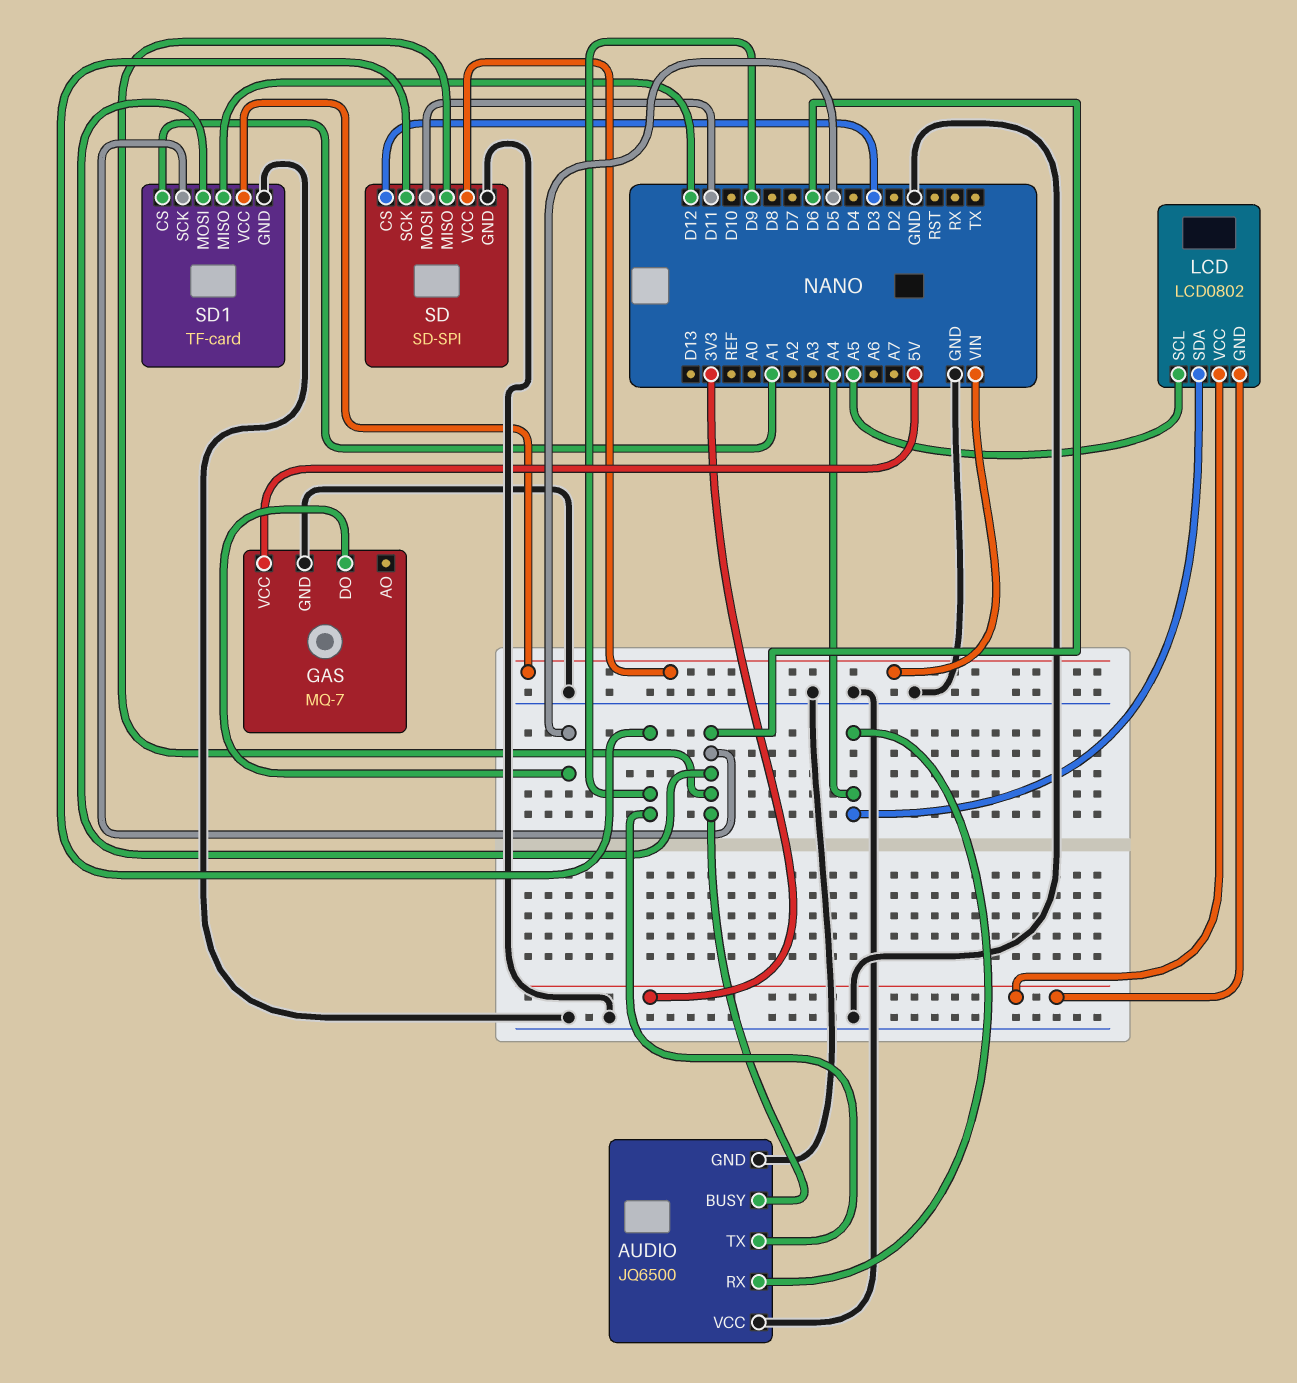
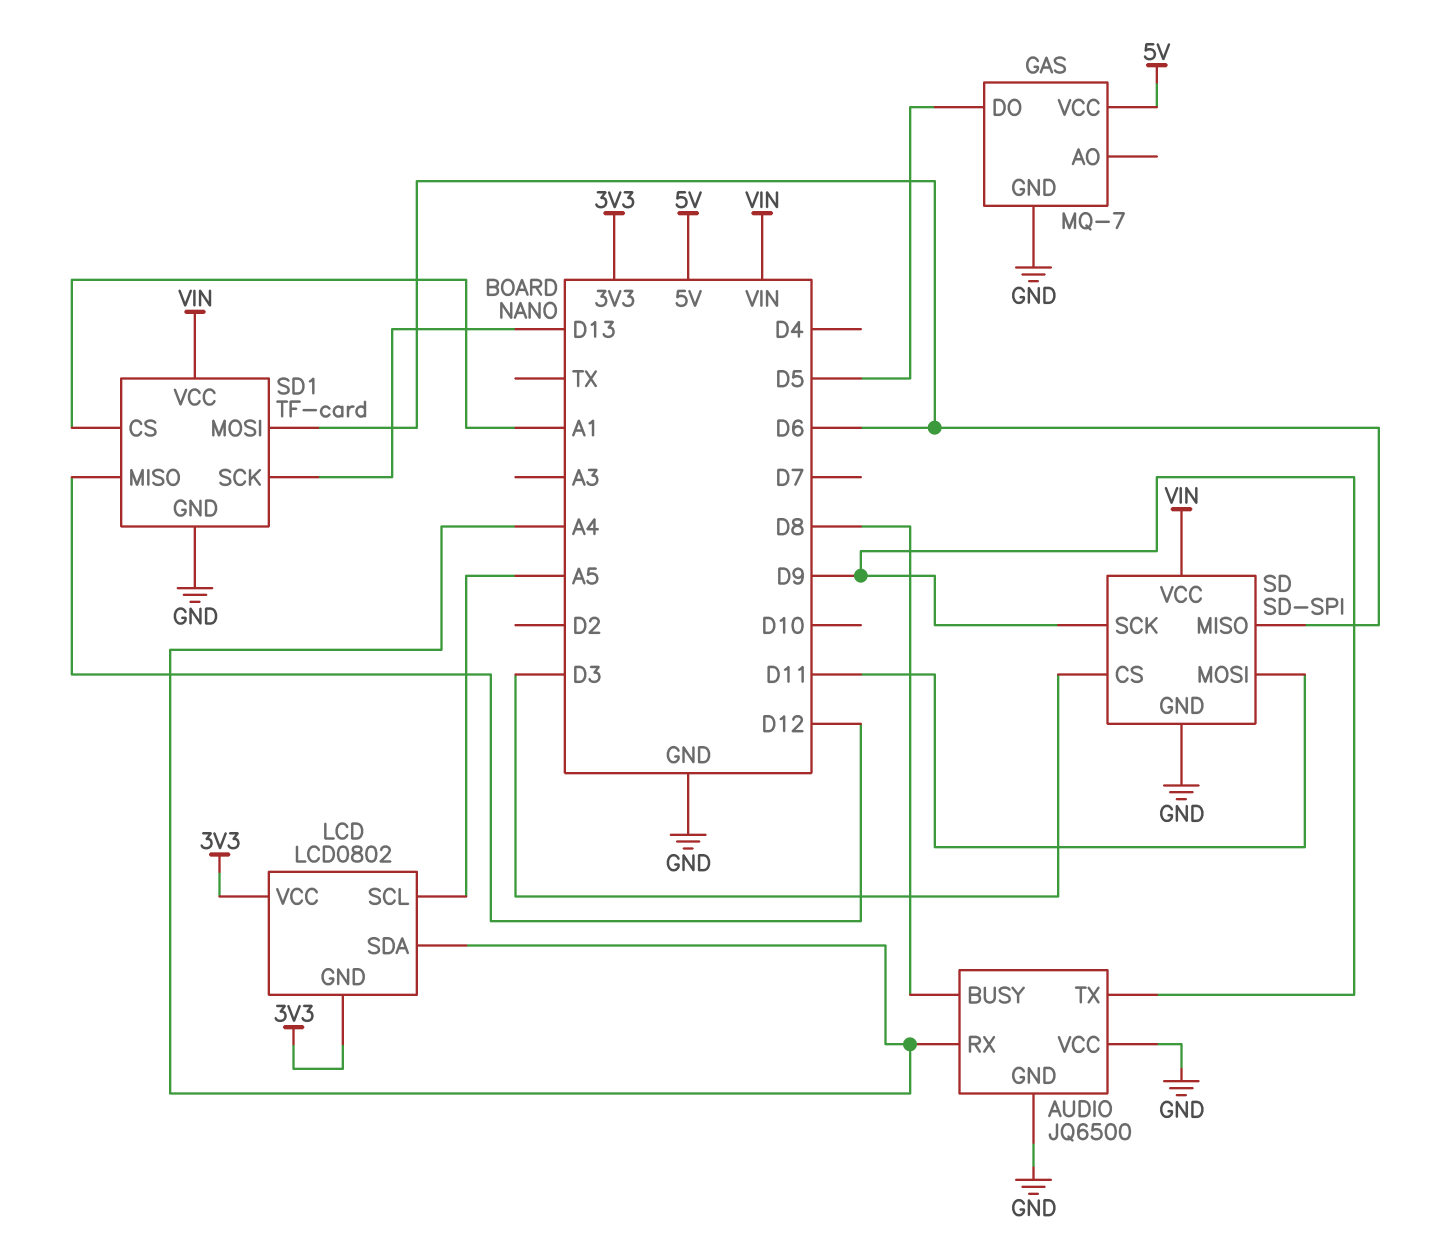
AUDIO pin BUSY: D6 -> D8
SD1 pin SCK: D6 -> D13

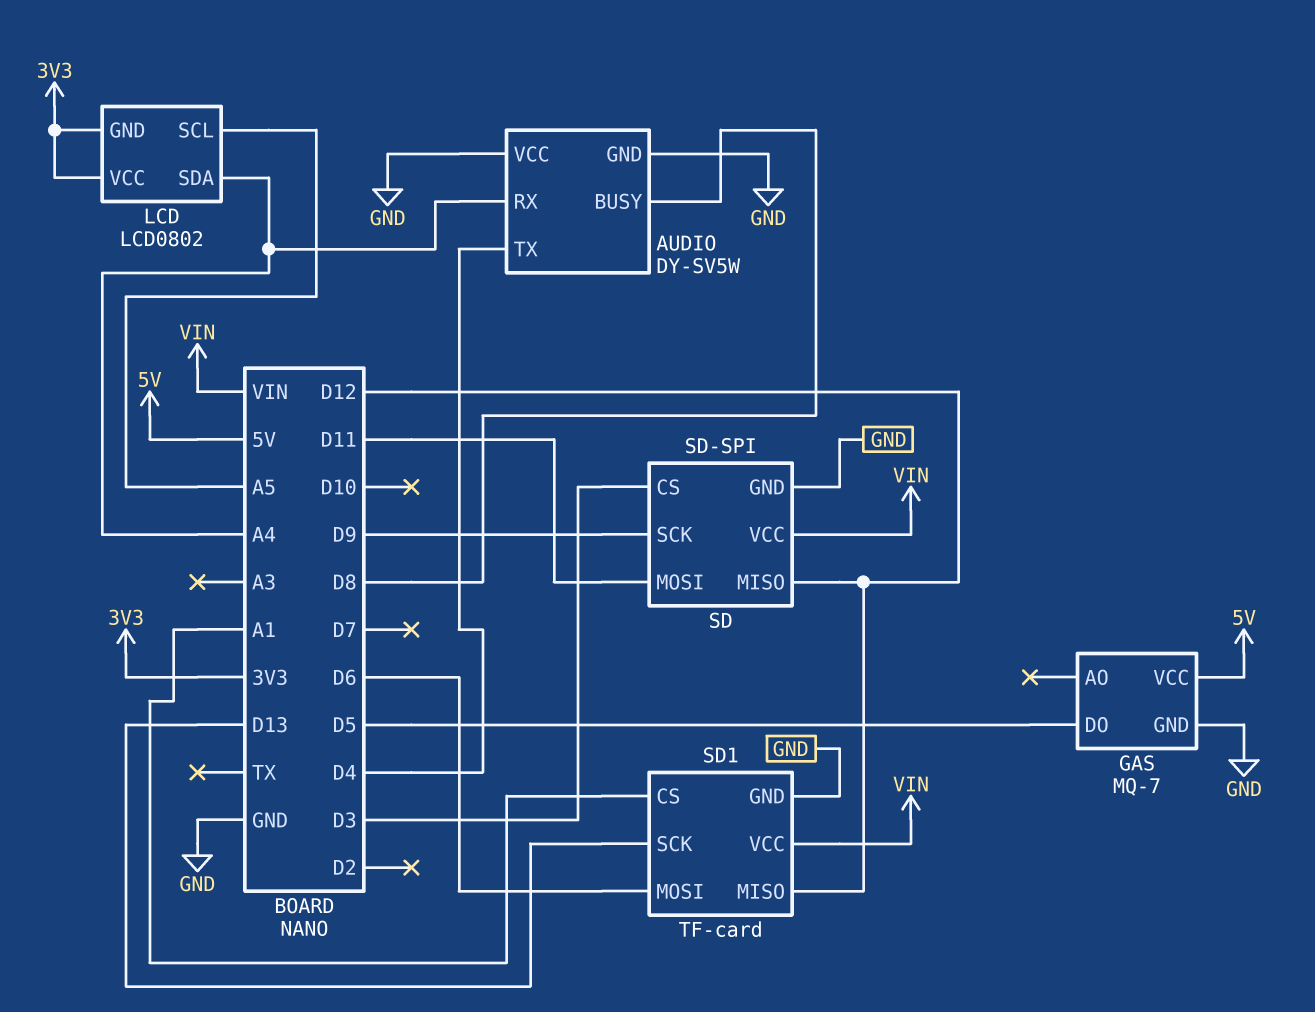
AUDIO: JQ6500 -> DY-SV5W
AUDIO pin TX: D9 -> D4
SD pin MISO: D6 -> D12

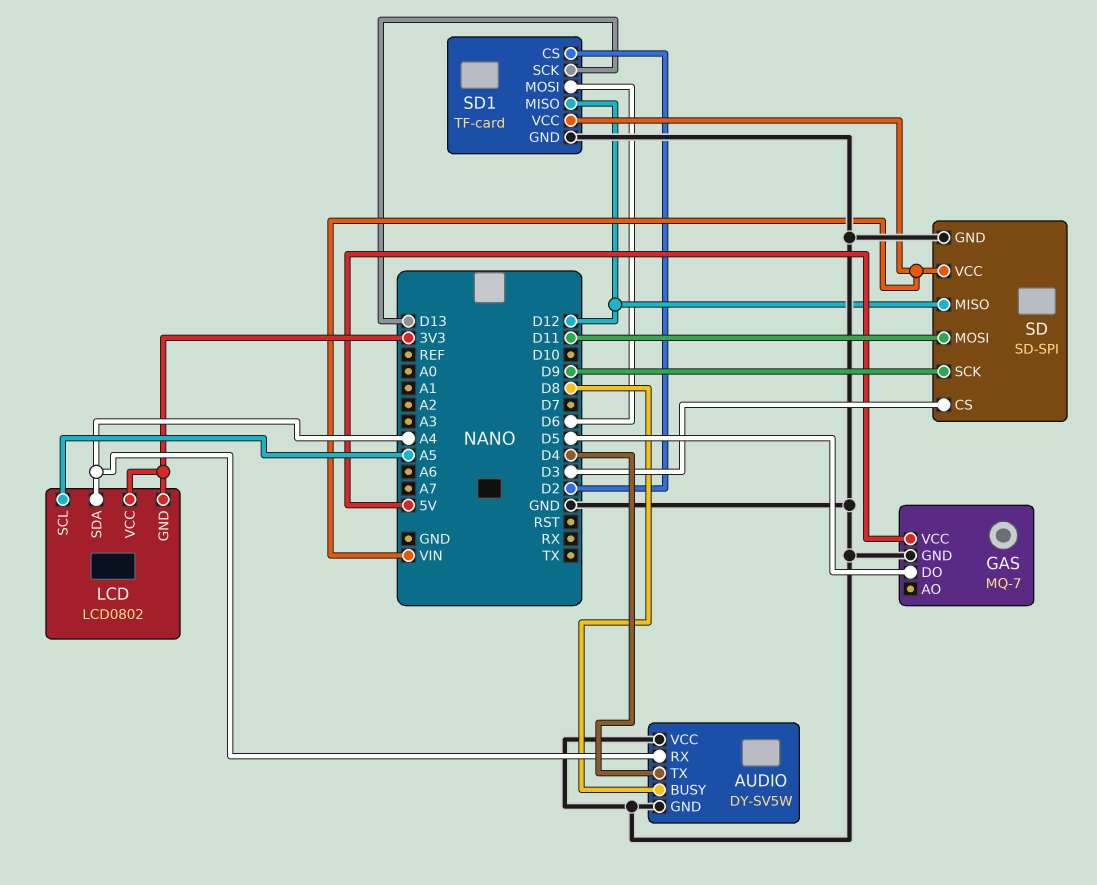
SD1 pin CS: A1 -> D2

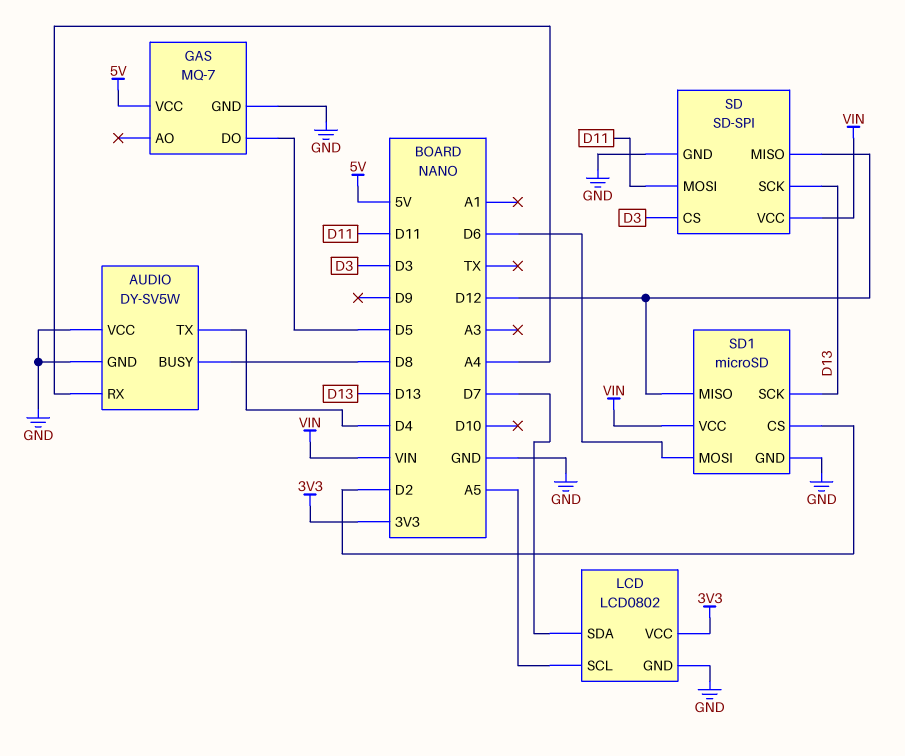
LCD pin GND: 3V3 -> GND
LCD pin SDA: A4 -> D7
SD pin SCK: D9 -> D13
SD1: TF-card -> microSD

